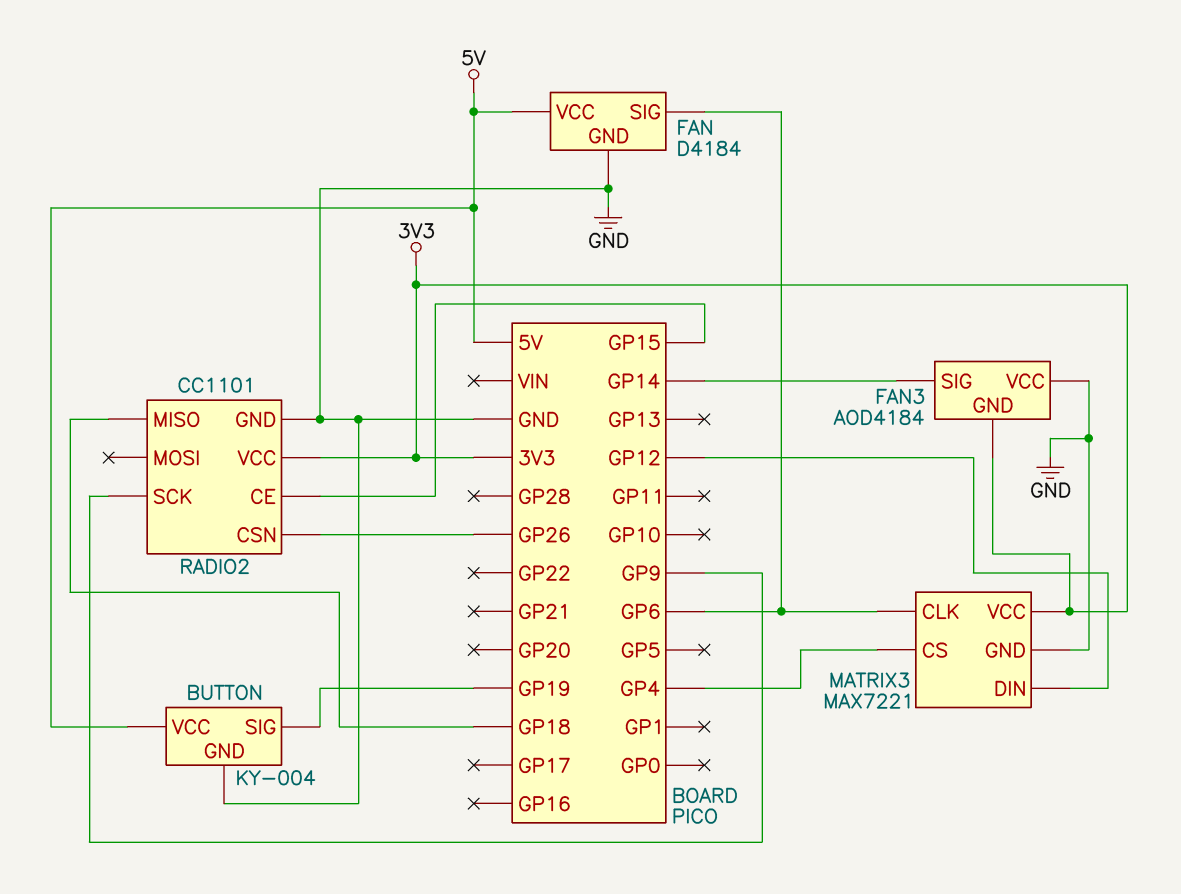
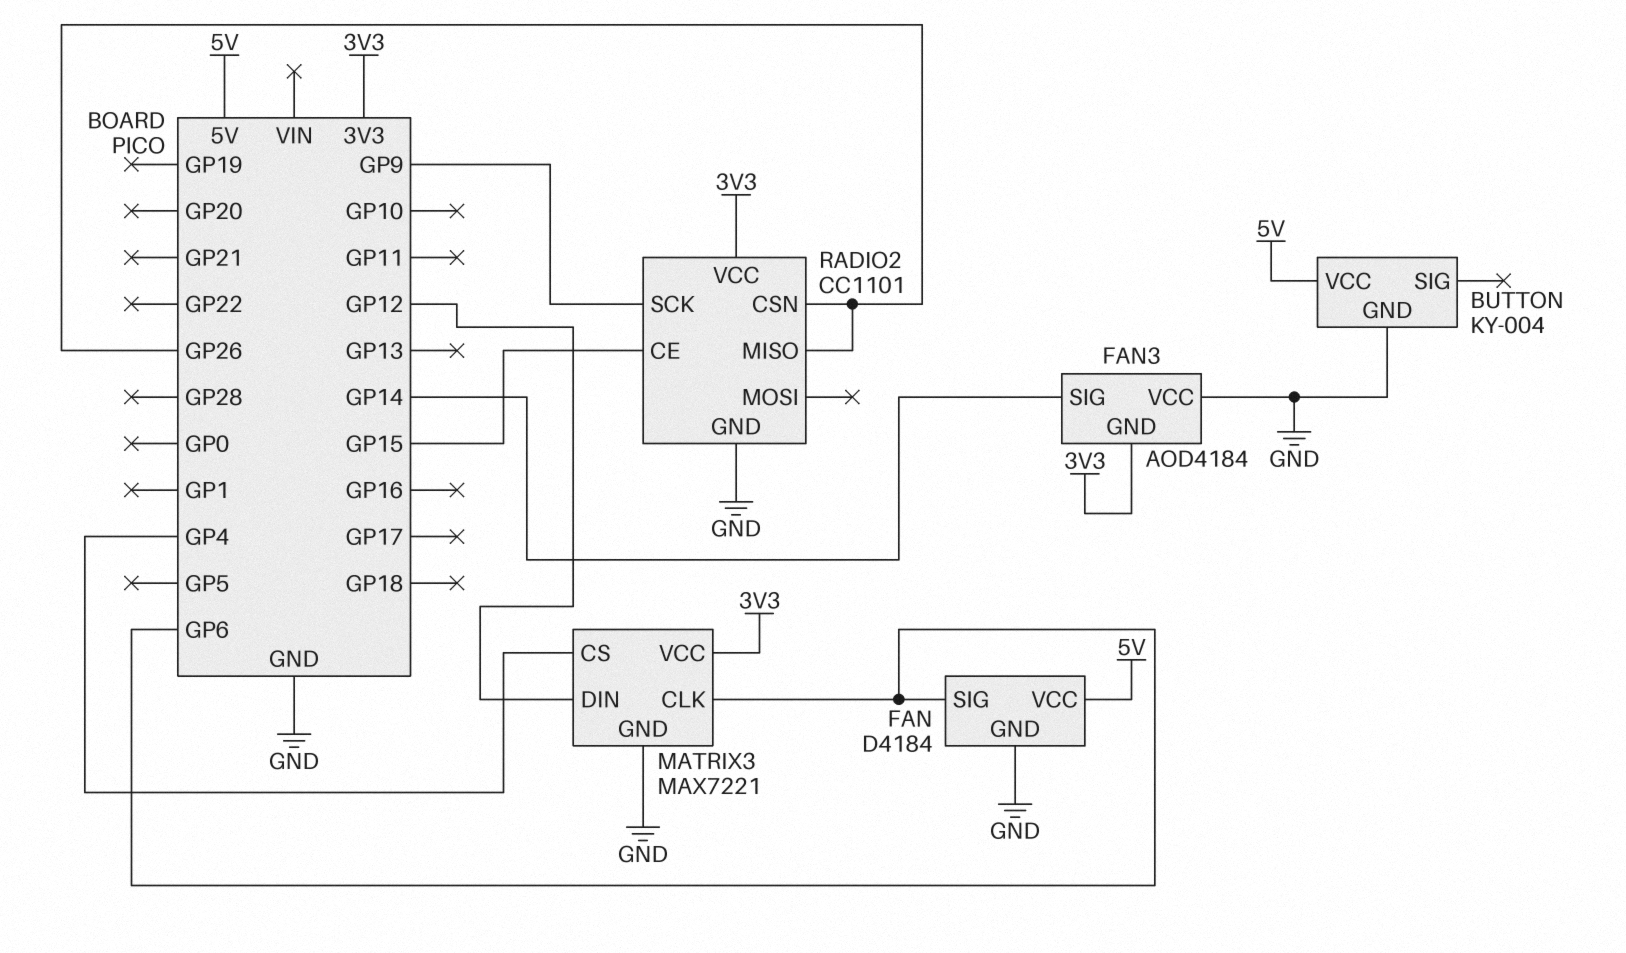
BUTTON pin SIG: GP19 -> none
RADIO2 pin MISO: GP18 -> GP26

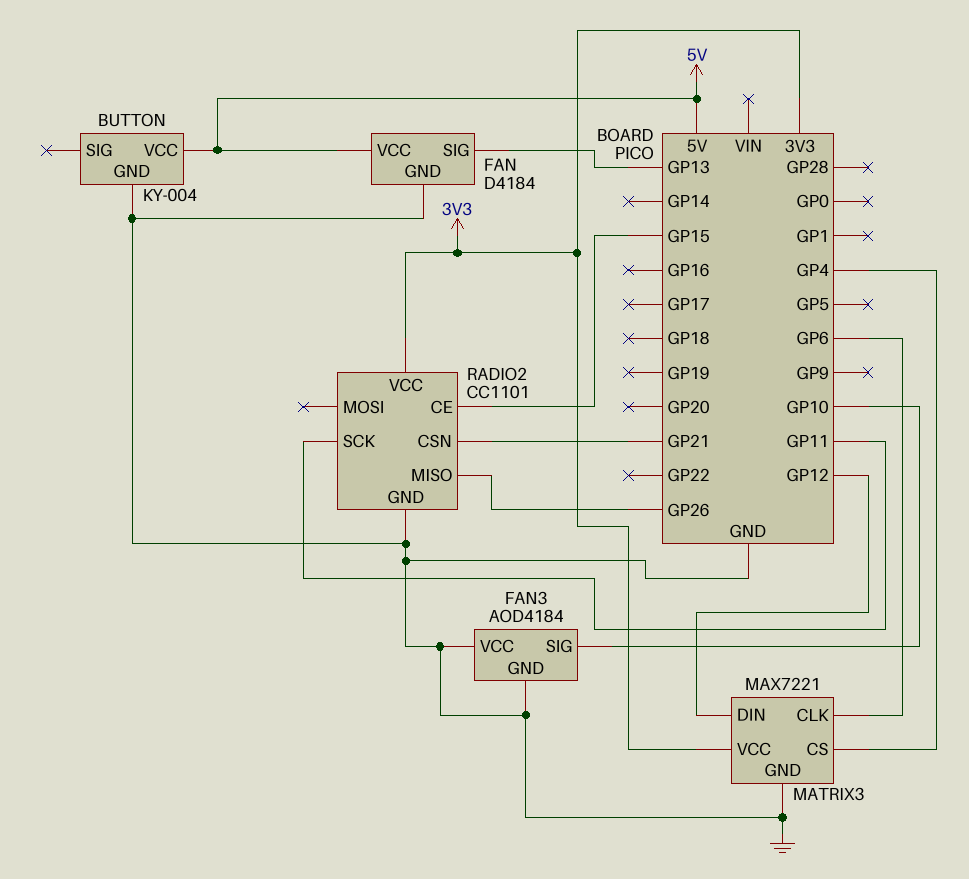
FAN pin SIG: GP6 -> GP13
FAN3 pin GND: 3V3 -> GND
FAN3 pin SIG: GP14 -> GP10
RADIO2 pin CSN: GP26 -> GP21
RADIO2 pin SCK: GP9 -> GP11

